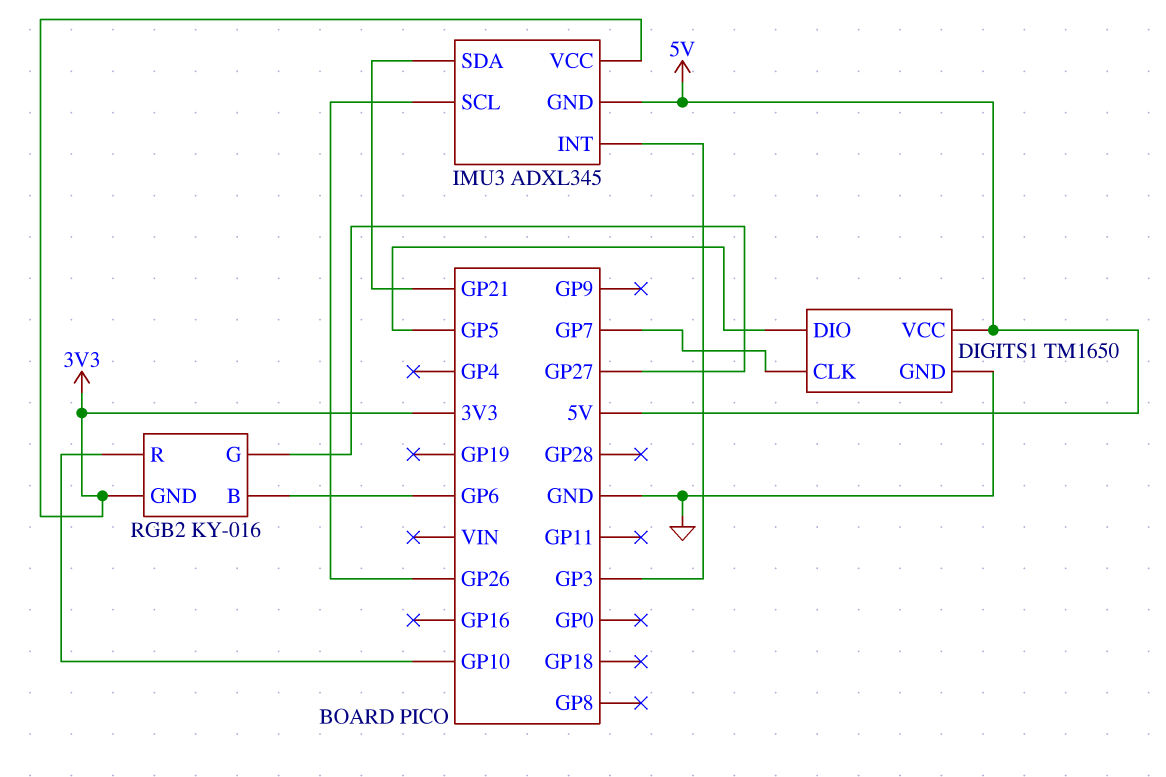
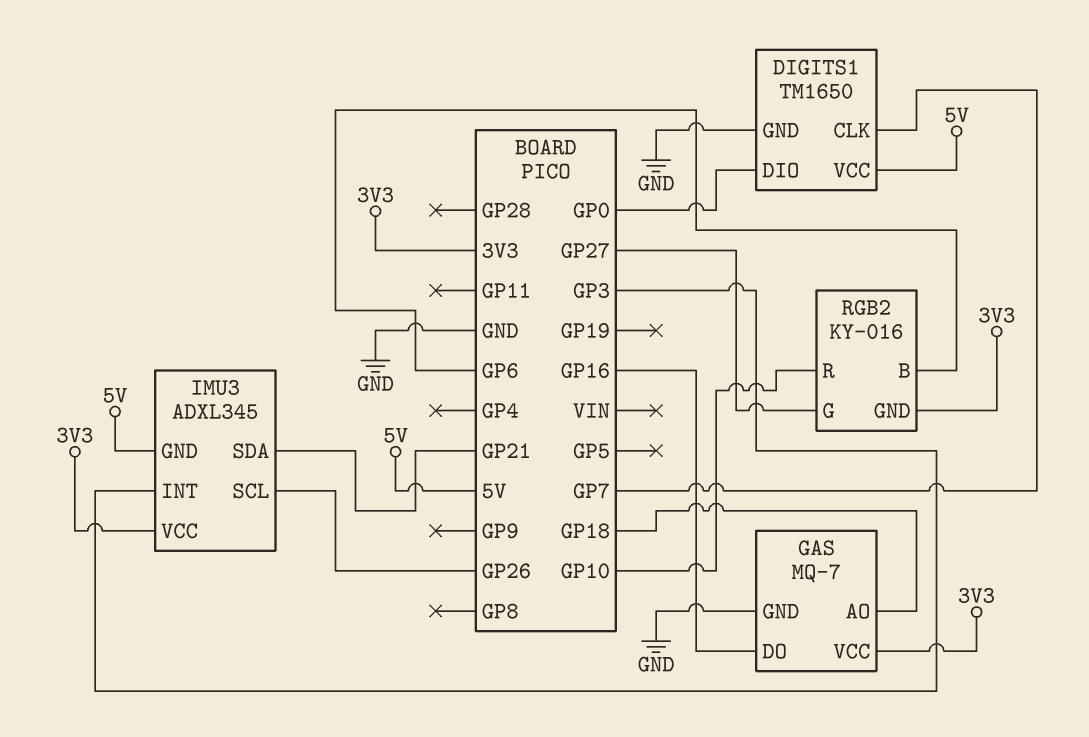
DIGITS1 pin DIO: GP5 -> GP0
GAS: none -> MQ-7
GAS pin AO: none -> GP18
GAS pin DO: none -> GP16
GAS pin GND: none -> GND
GAS pin VCC: none -> 3V3

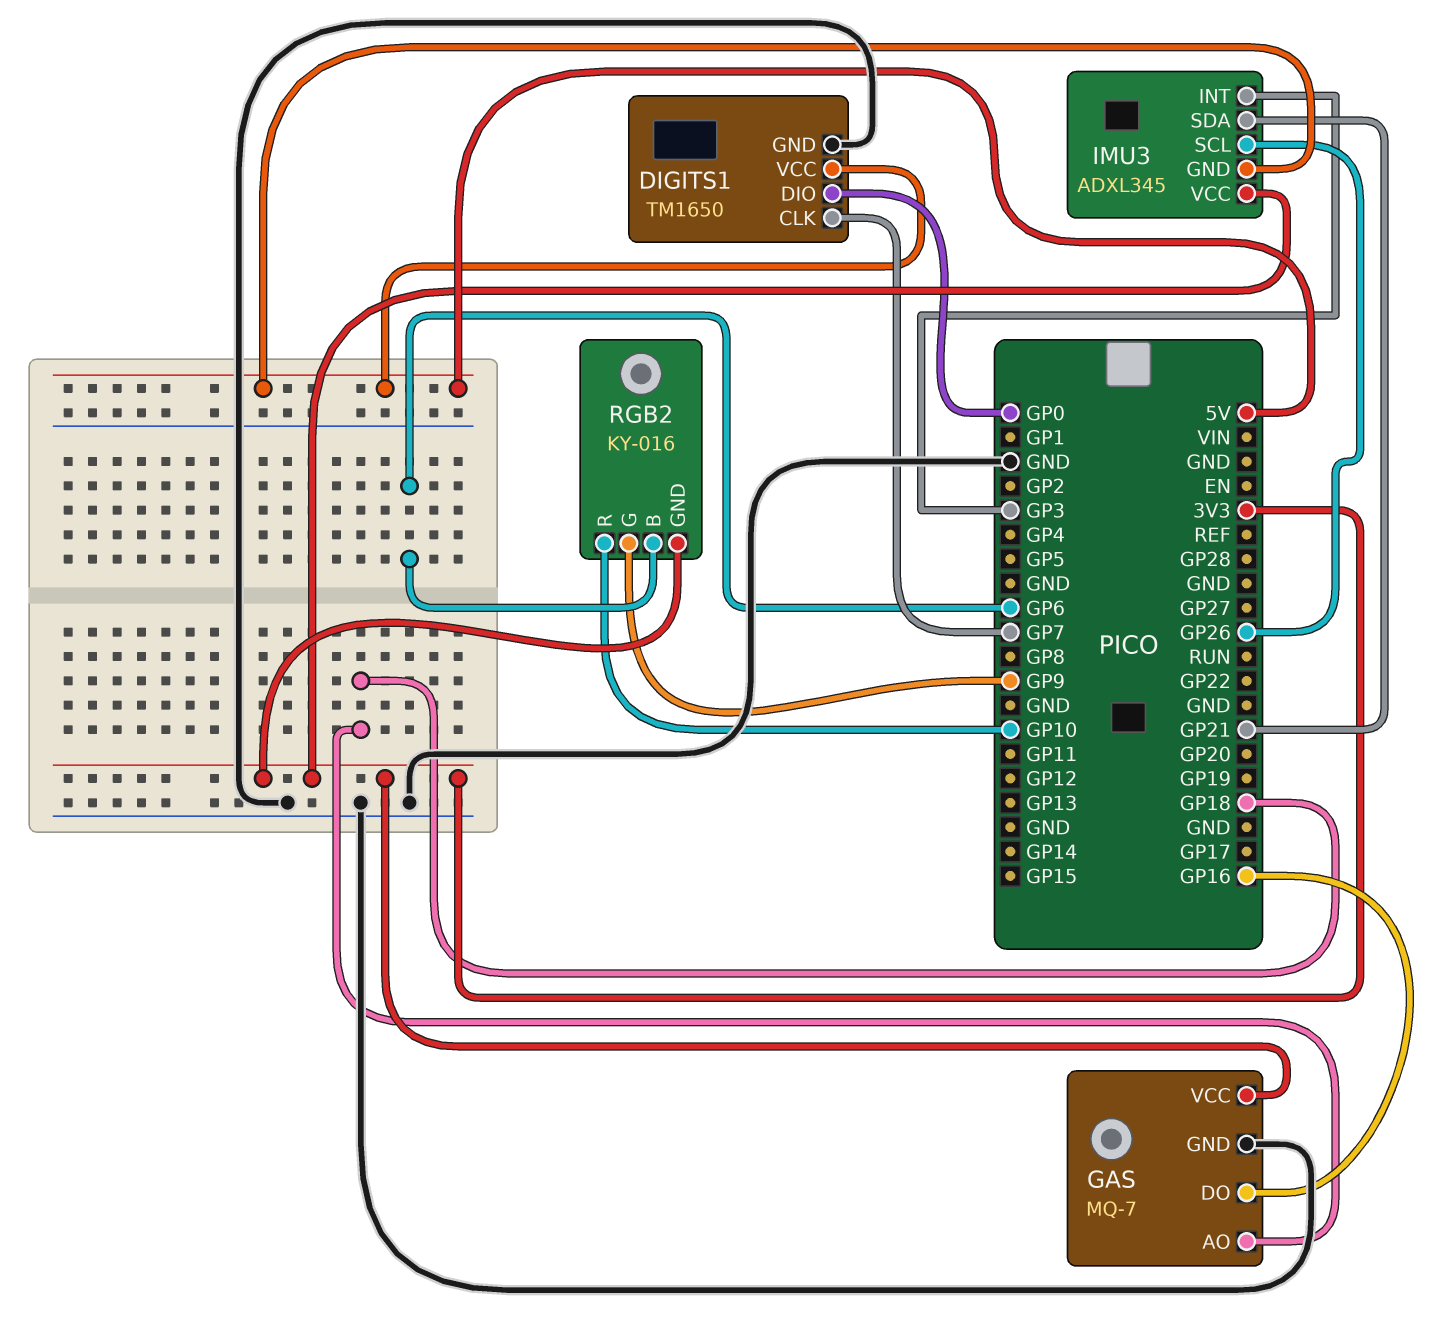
RGB2 pin G: GP27 -> GP9

